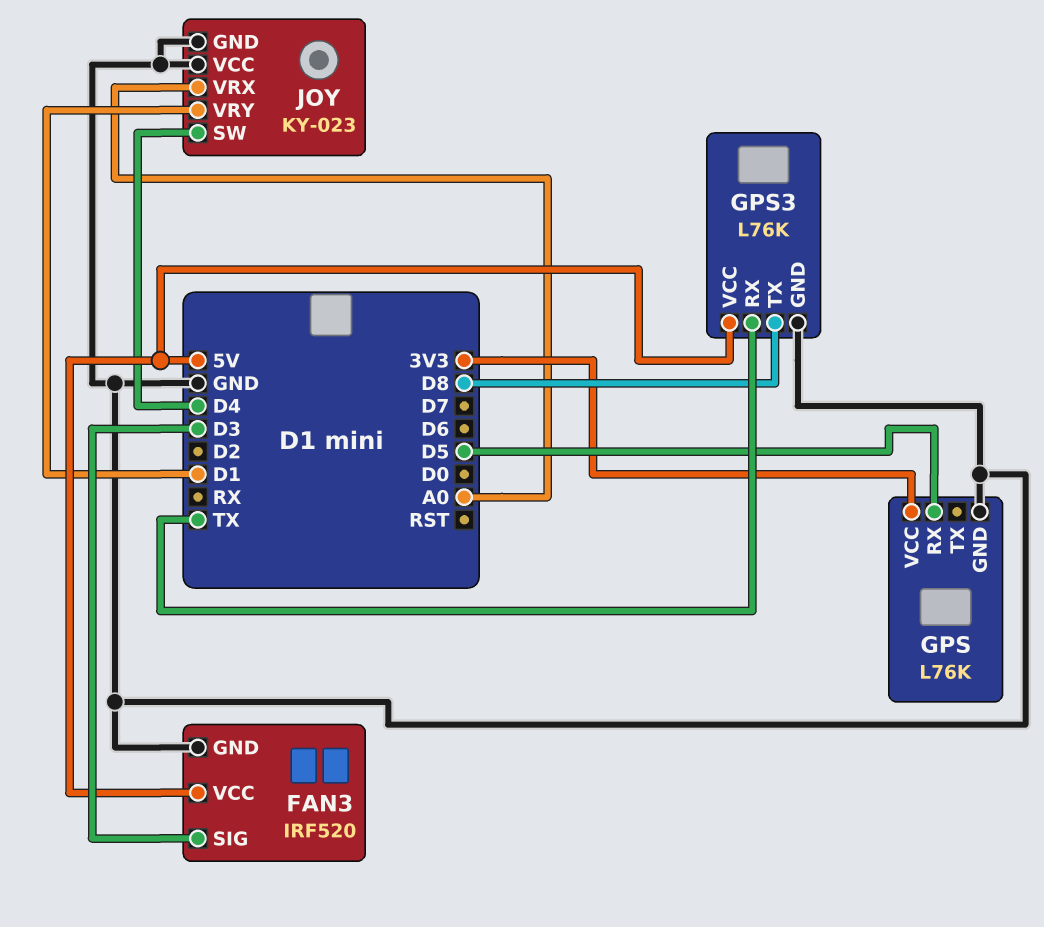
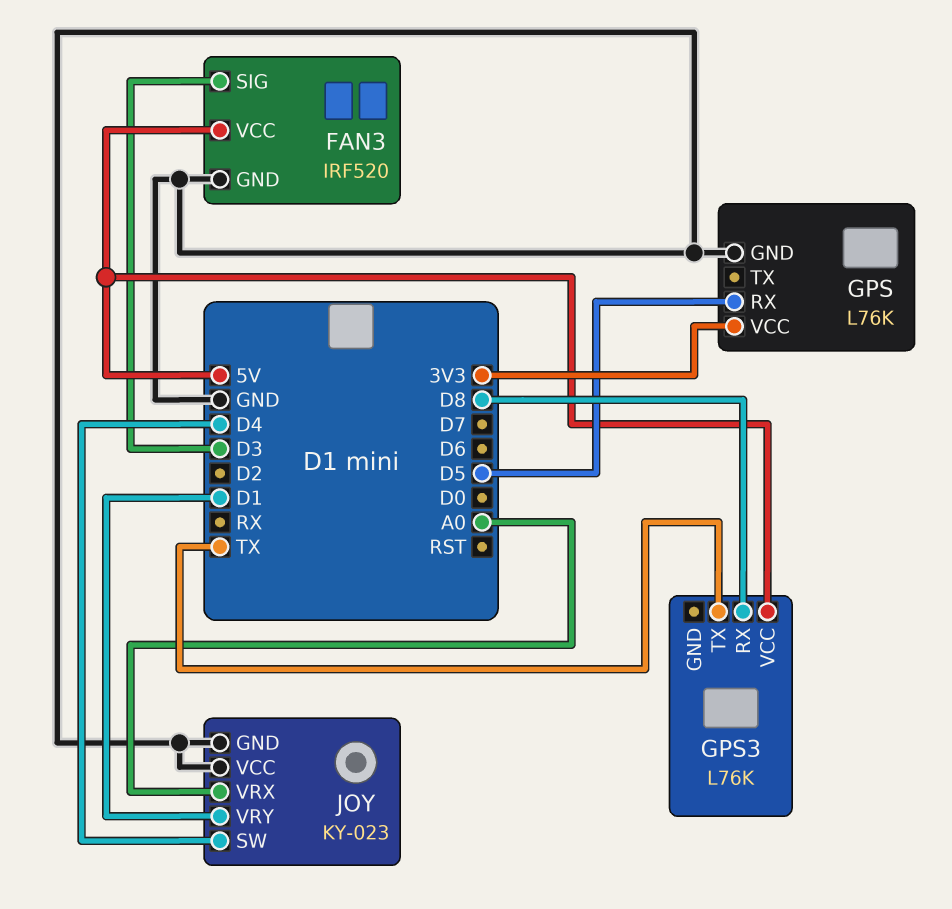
GPS3 pin GND: GND -> none
GPS3 pin RX: TX -> D8
GPS3 pin TX: D8 -> TX

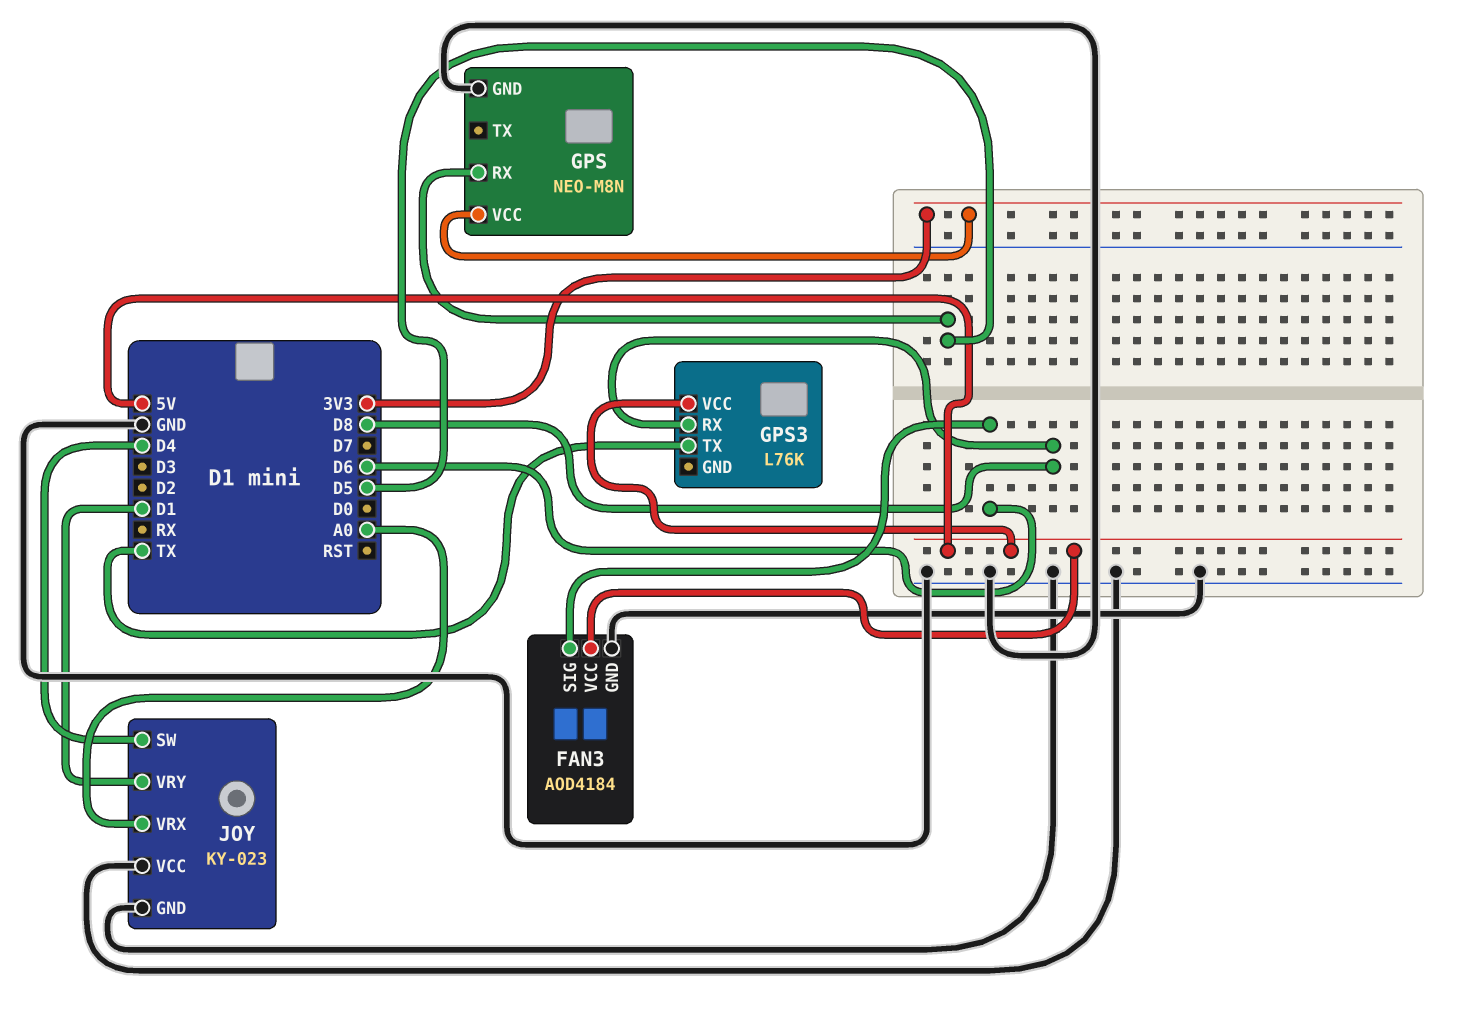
FAN3: IRF520 -> AOD4184
FAN3 pin SIG: D3 -> D6
GPS: L76K -> NEO-M8N

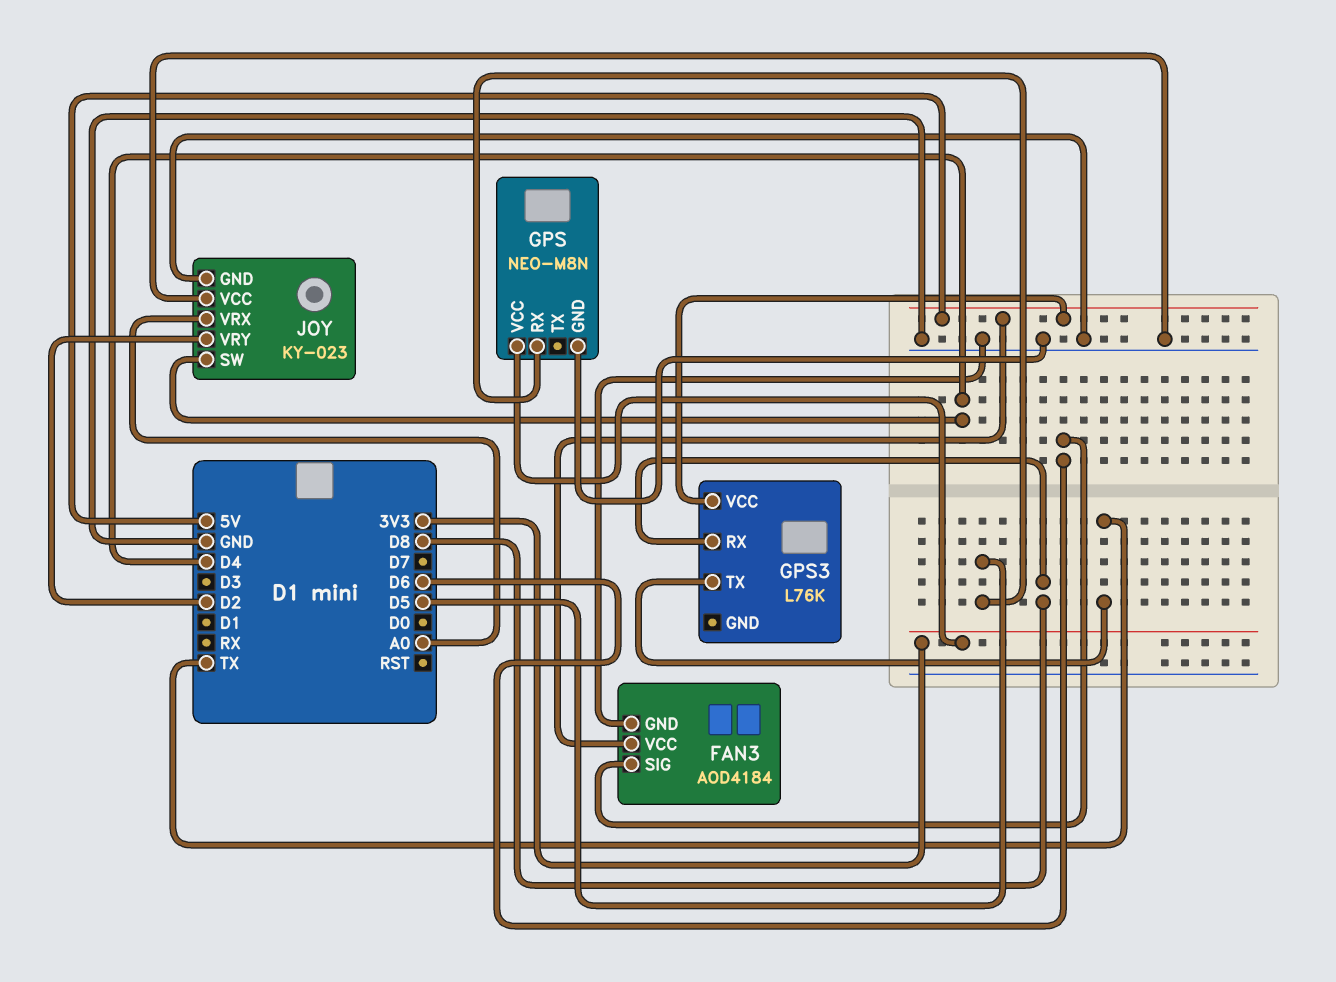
JOY pin VRY: D1 -> D2

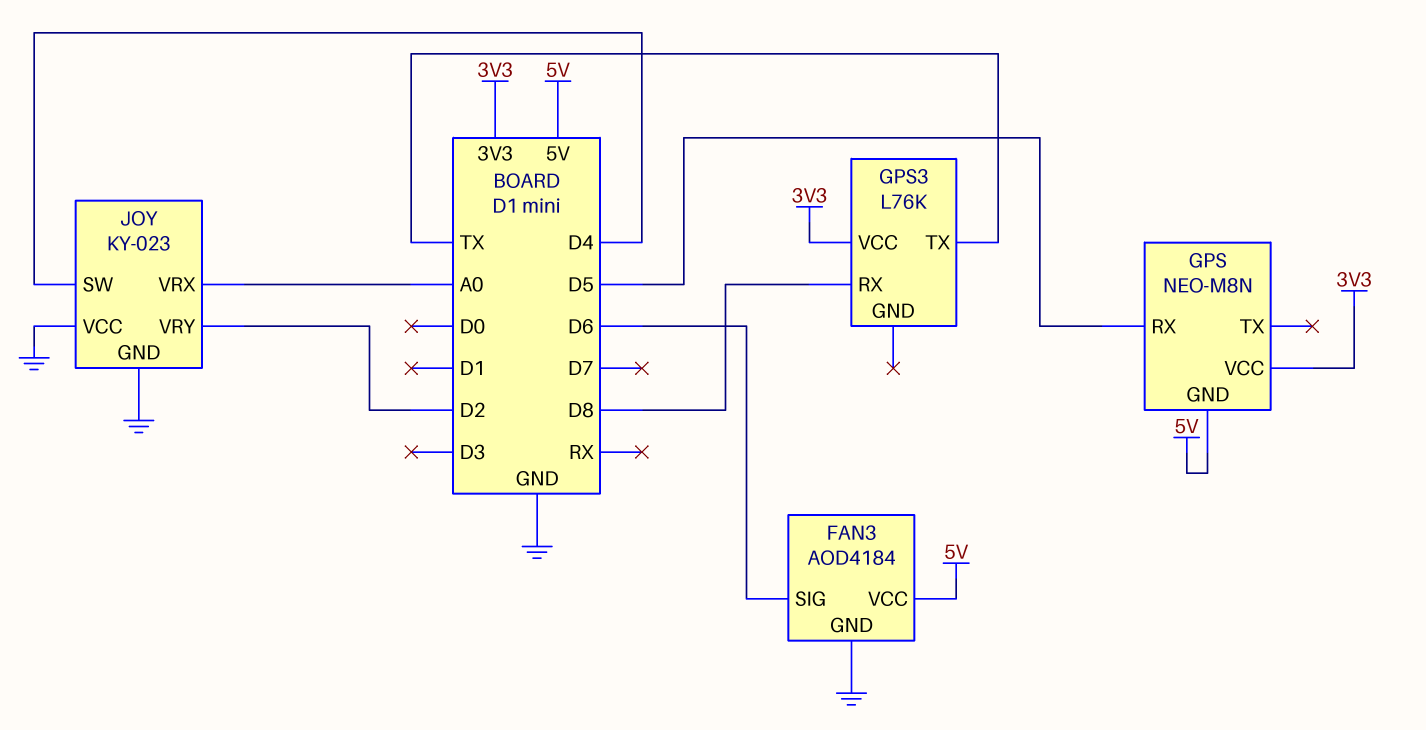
GPS pin GND: GND -> 5V
GPS3 pin VCC: 5V -> 3V3

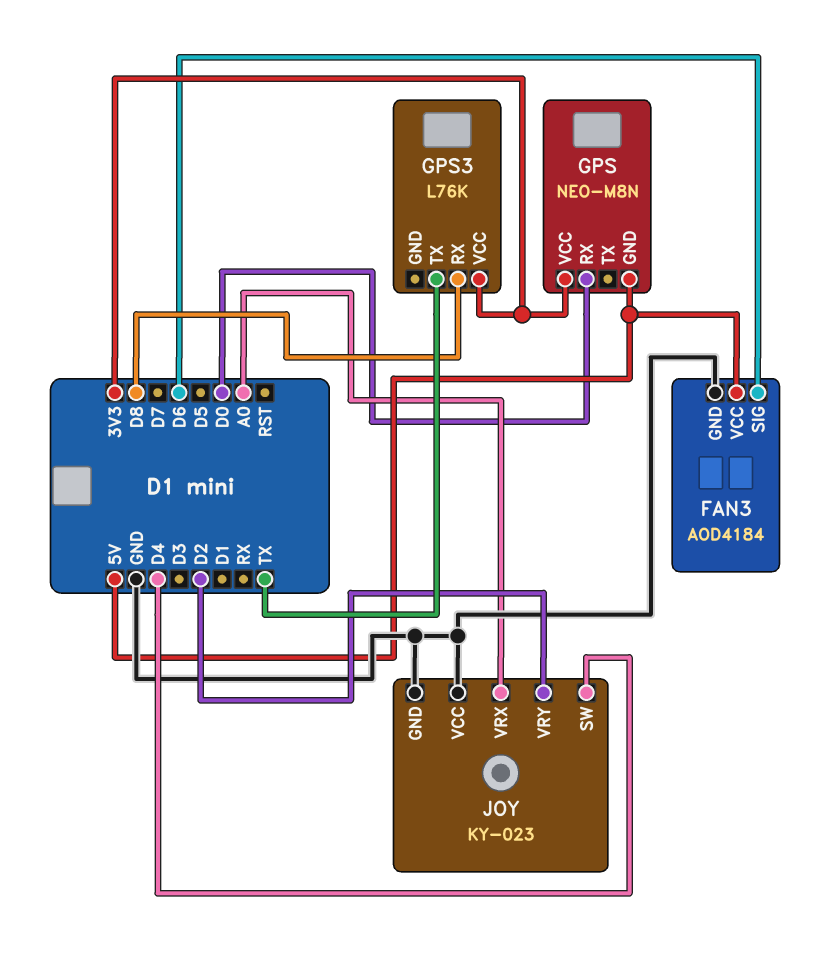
GPS pin RX: D5 -> D0

